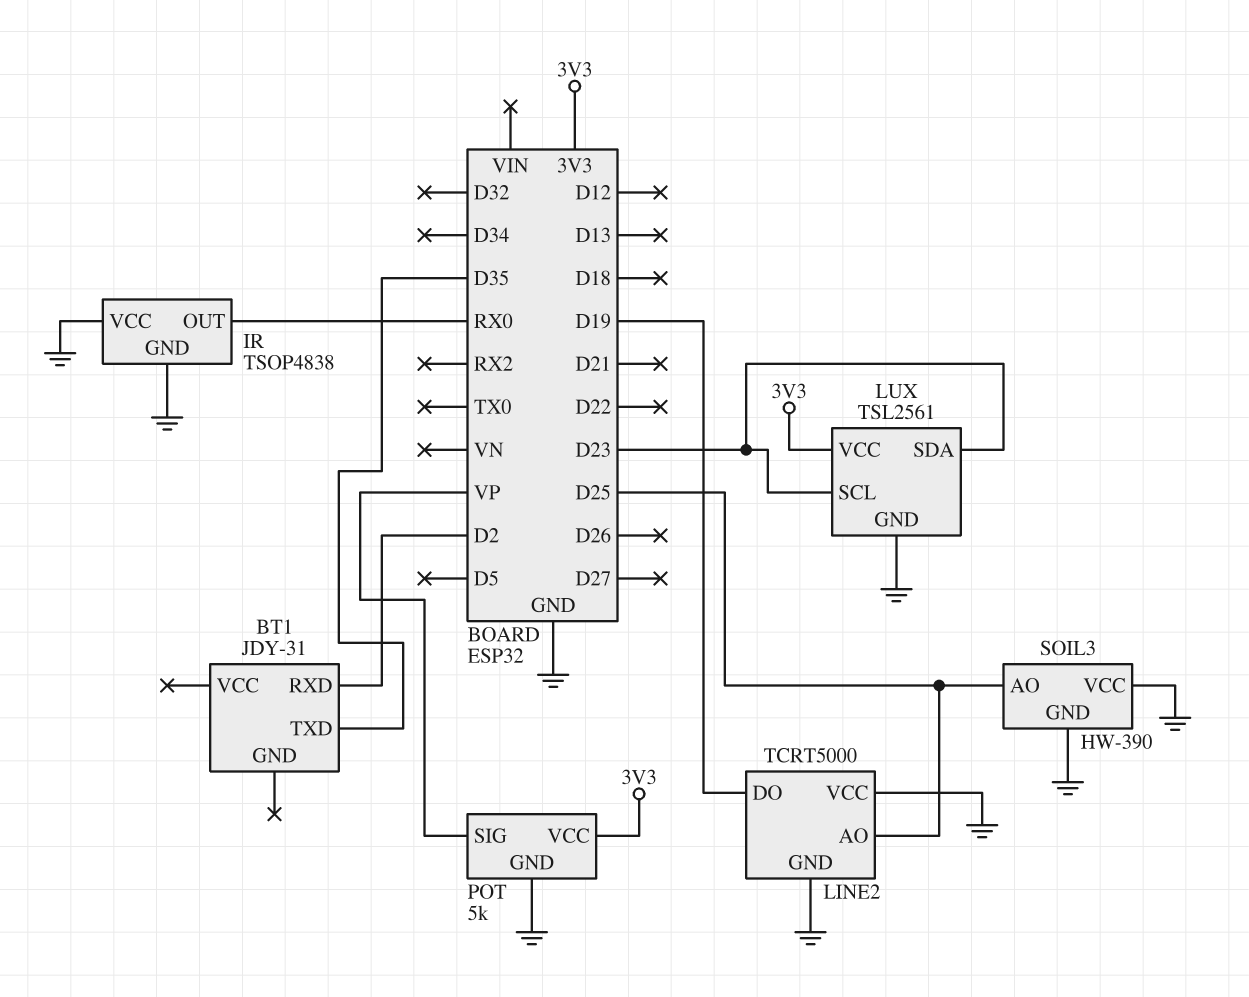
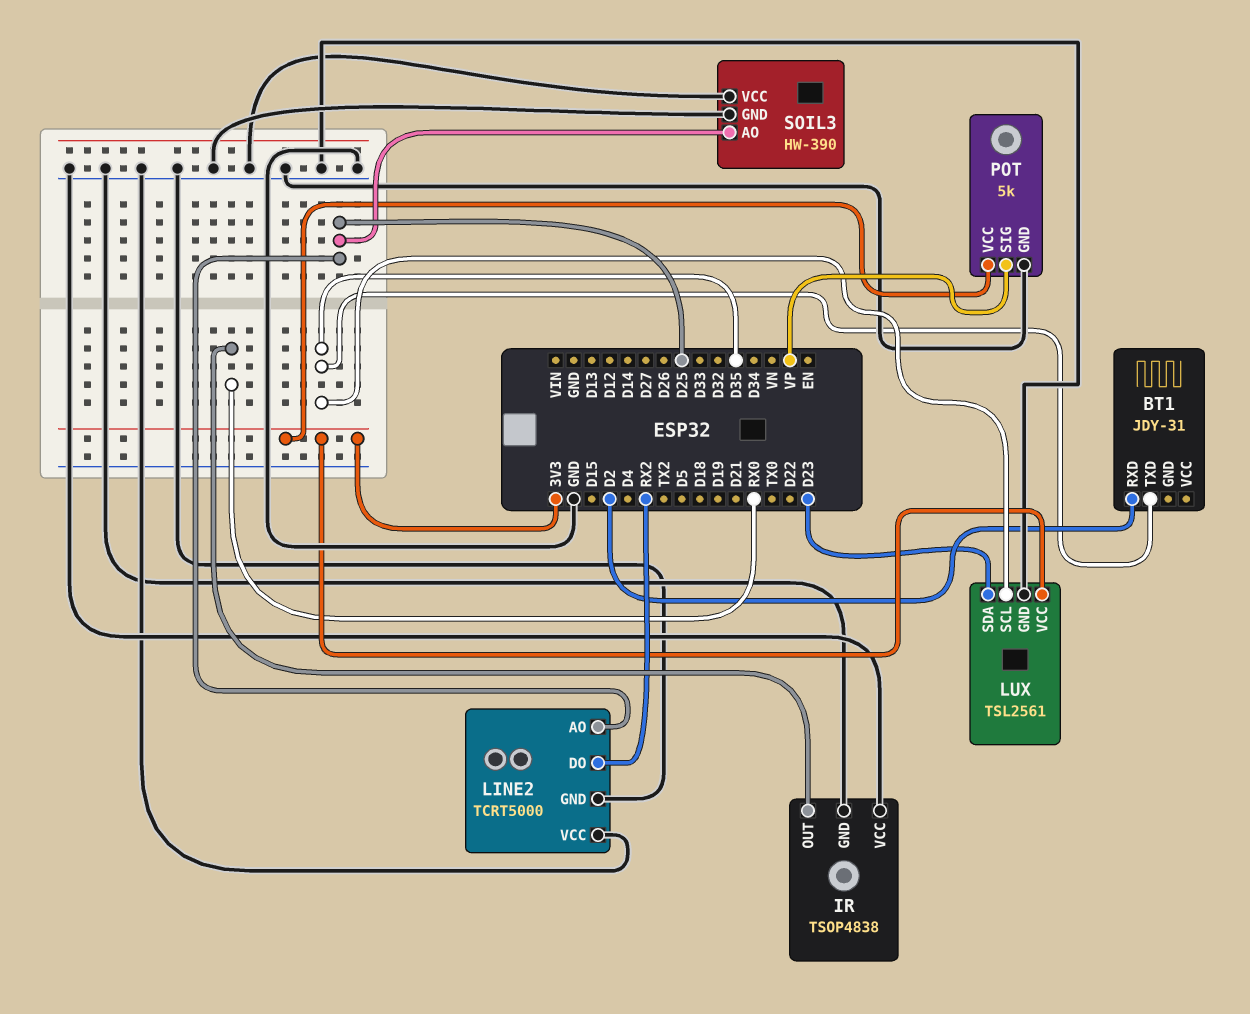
LINE2 pin DO: D19 -> RX2
LUX pin SCL: D23 -> D35

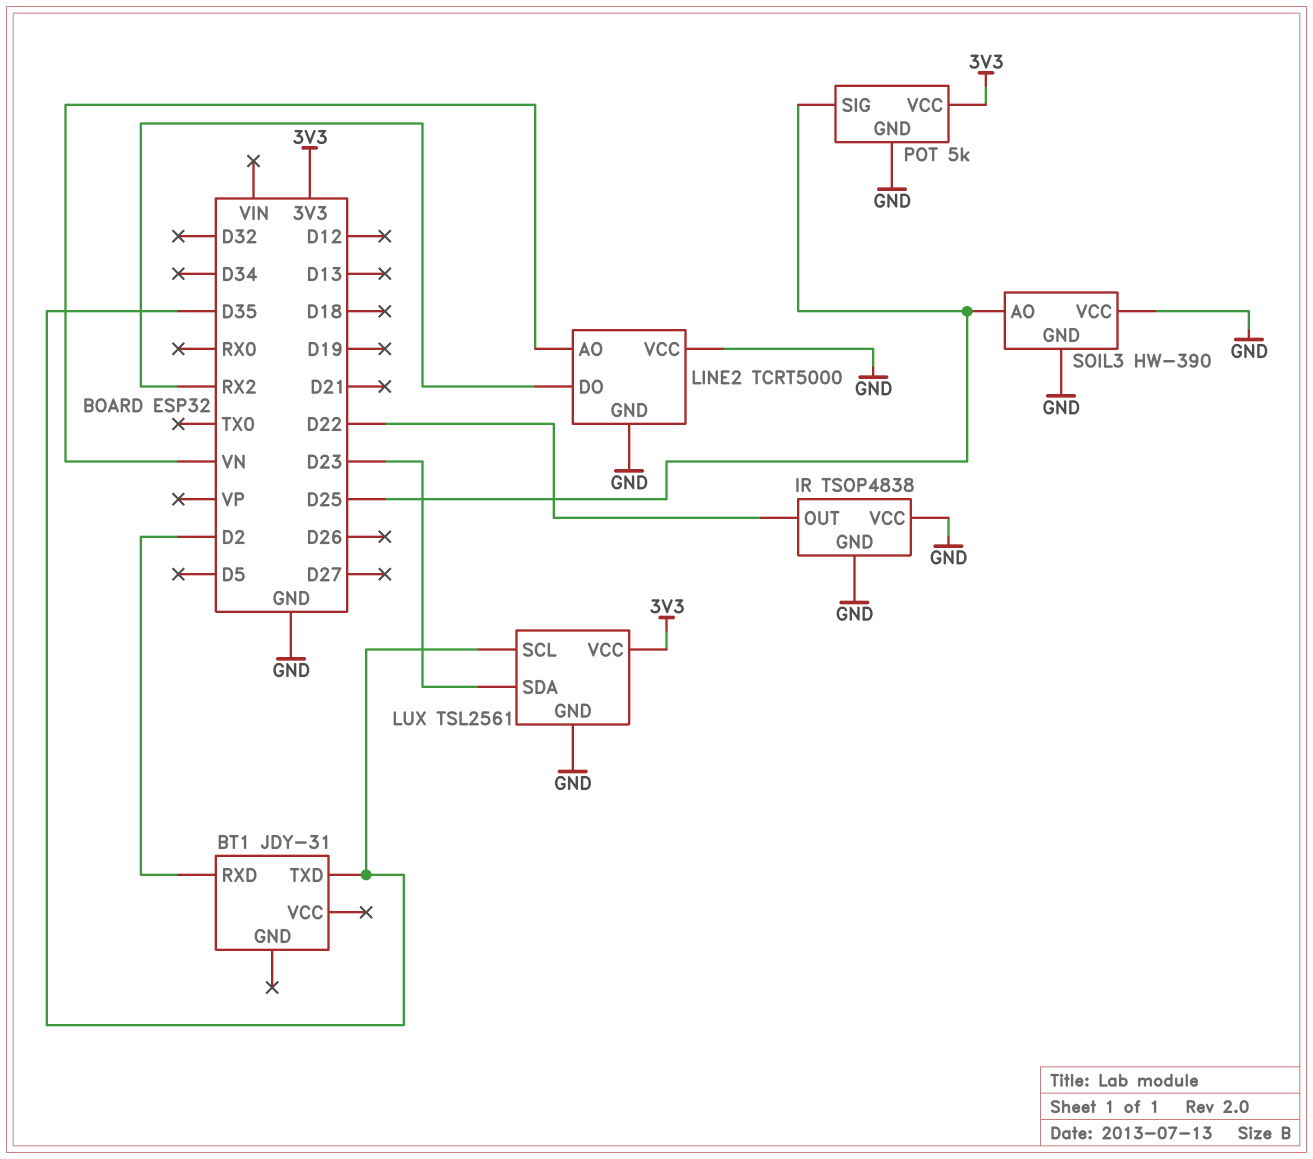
IR pin OUT: RX0 -> D22
LINE2 pin AO: D25 -> VN
POT pin SIG: VP -> D25

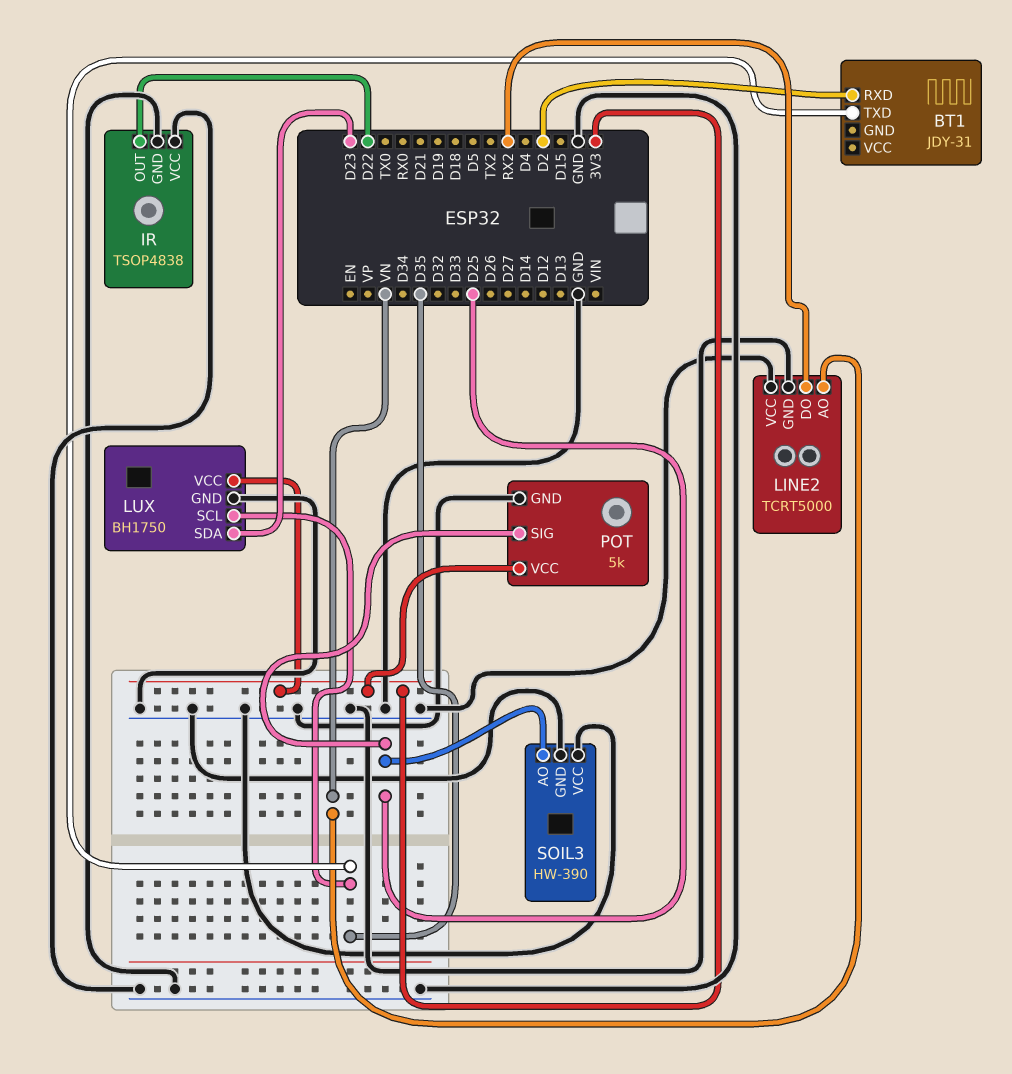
LUX: TSL2561 -> BH1750

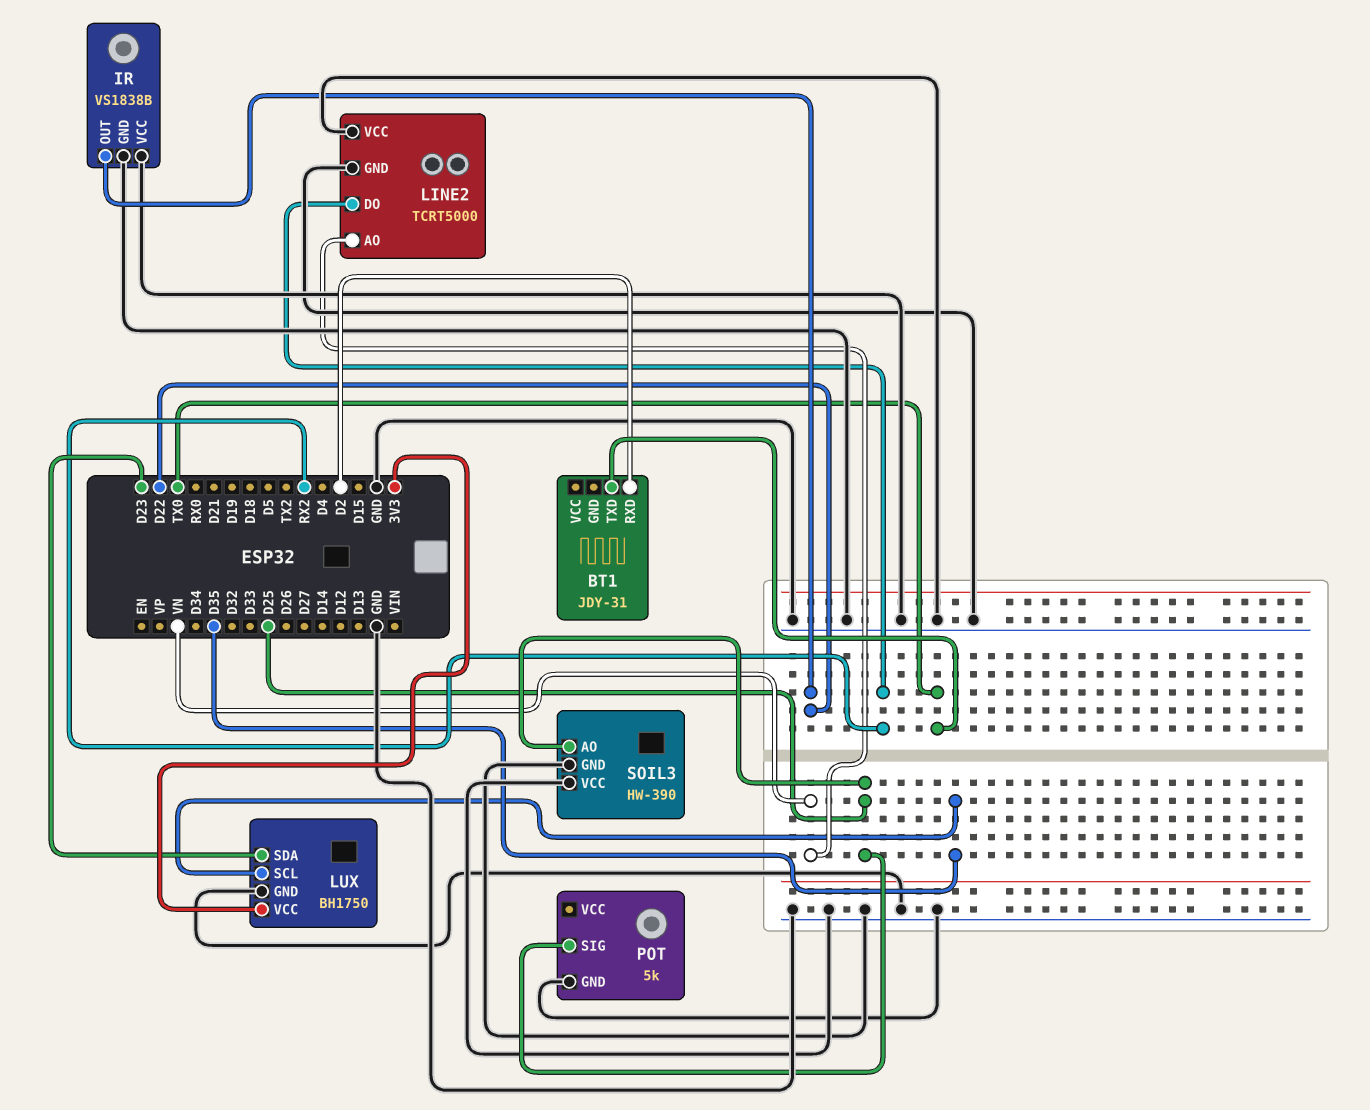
BT1 pin TXD: D35 -> TX0
IR: TSOP4838 -> VS1838B
POT pin VCC: 3V3 -> none

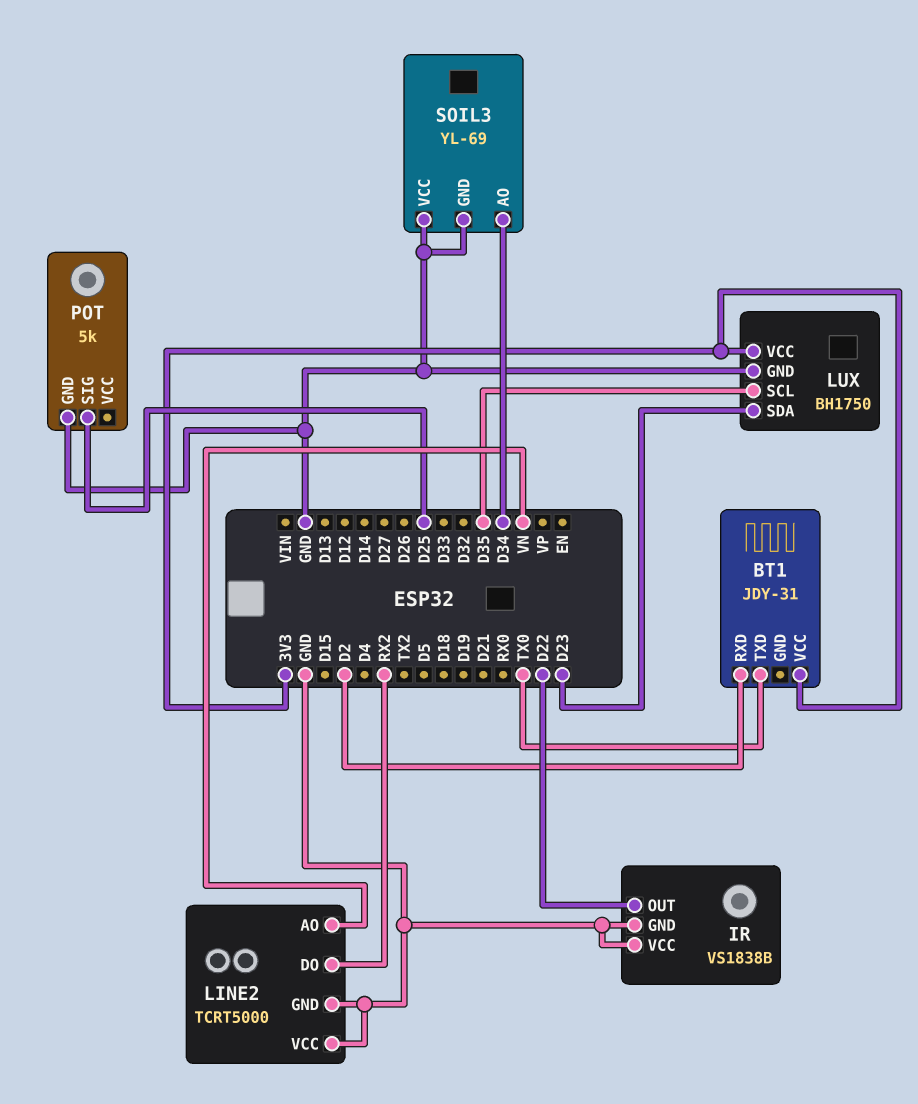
BT1 pin VCC: none -> 3V3
SOIL3: HW-390 -> YL-69
SOIL3 pin AO: D25 -> D34

